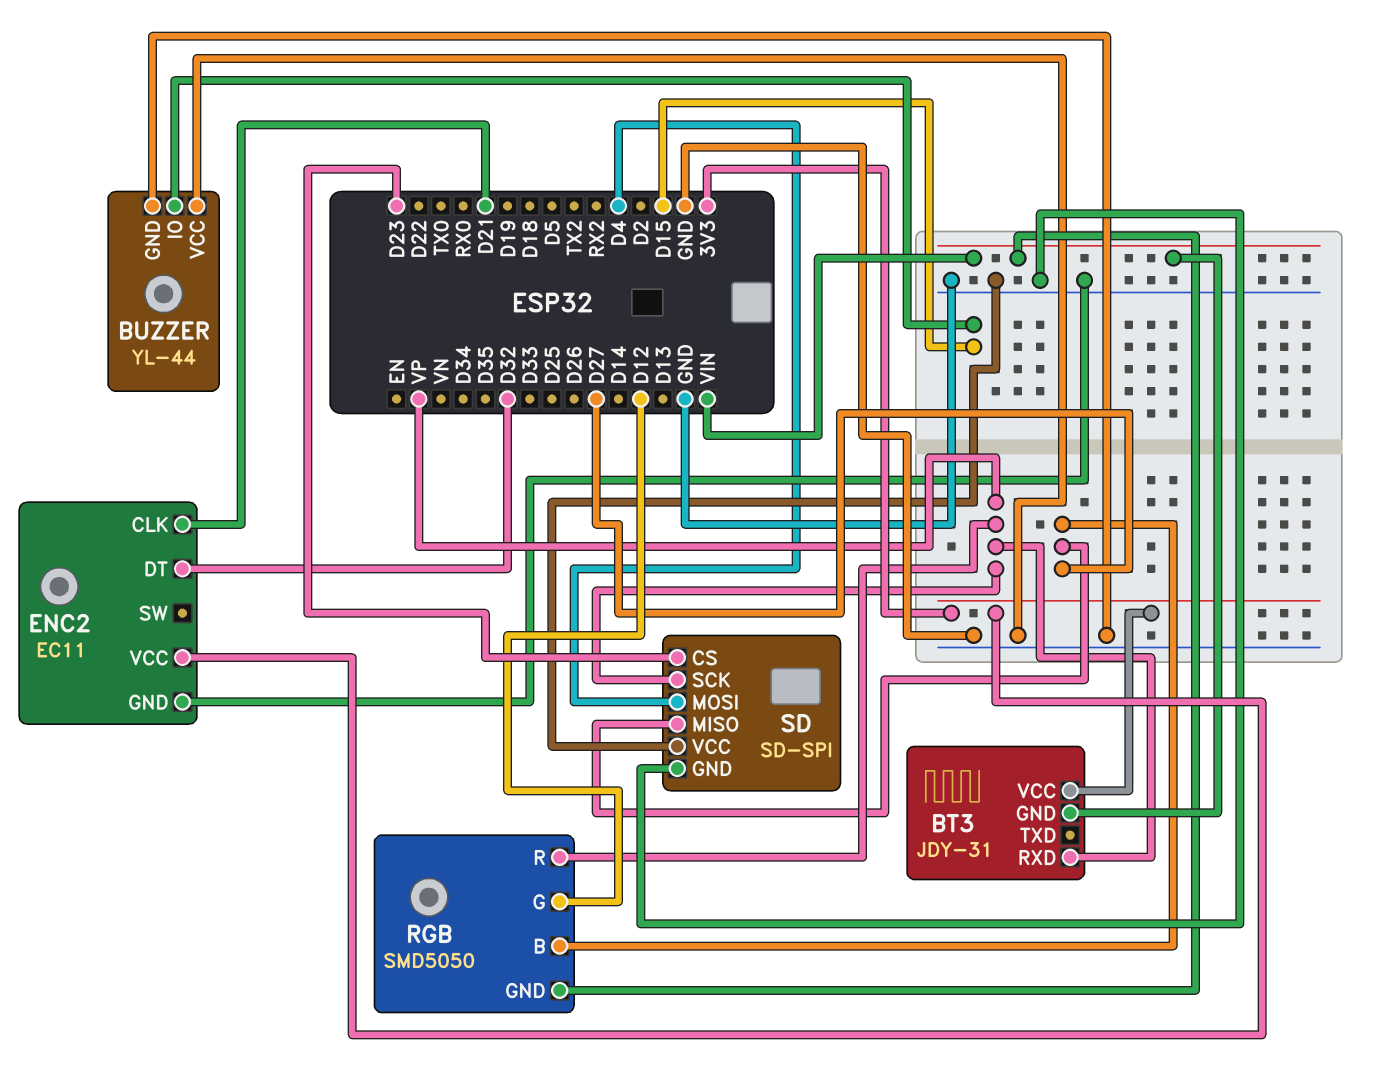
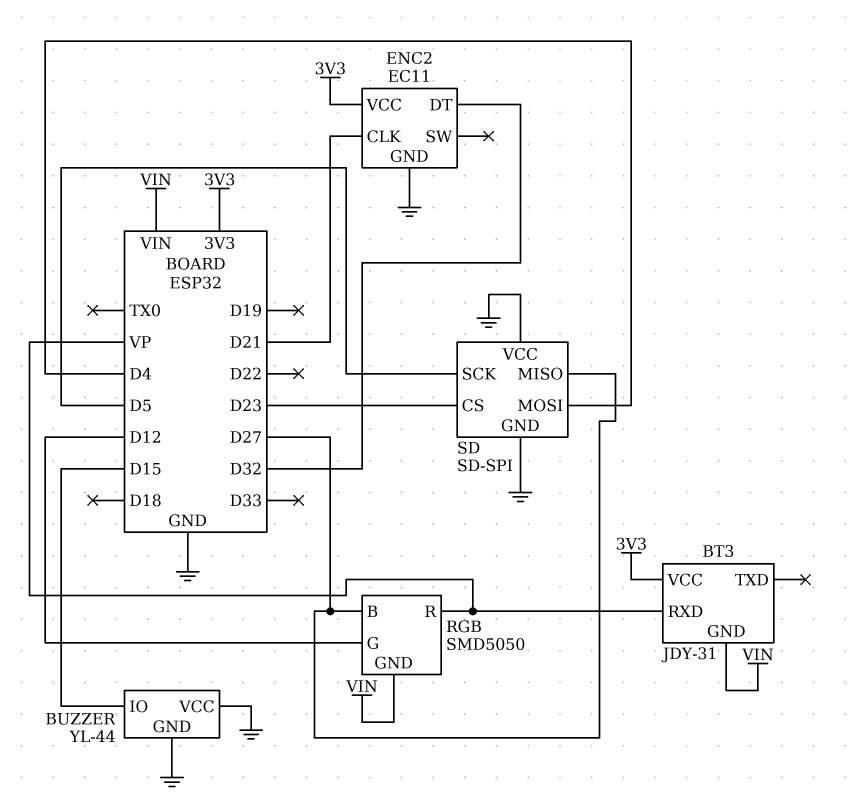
SD pin SCK: VP -> D5

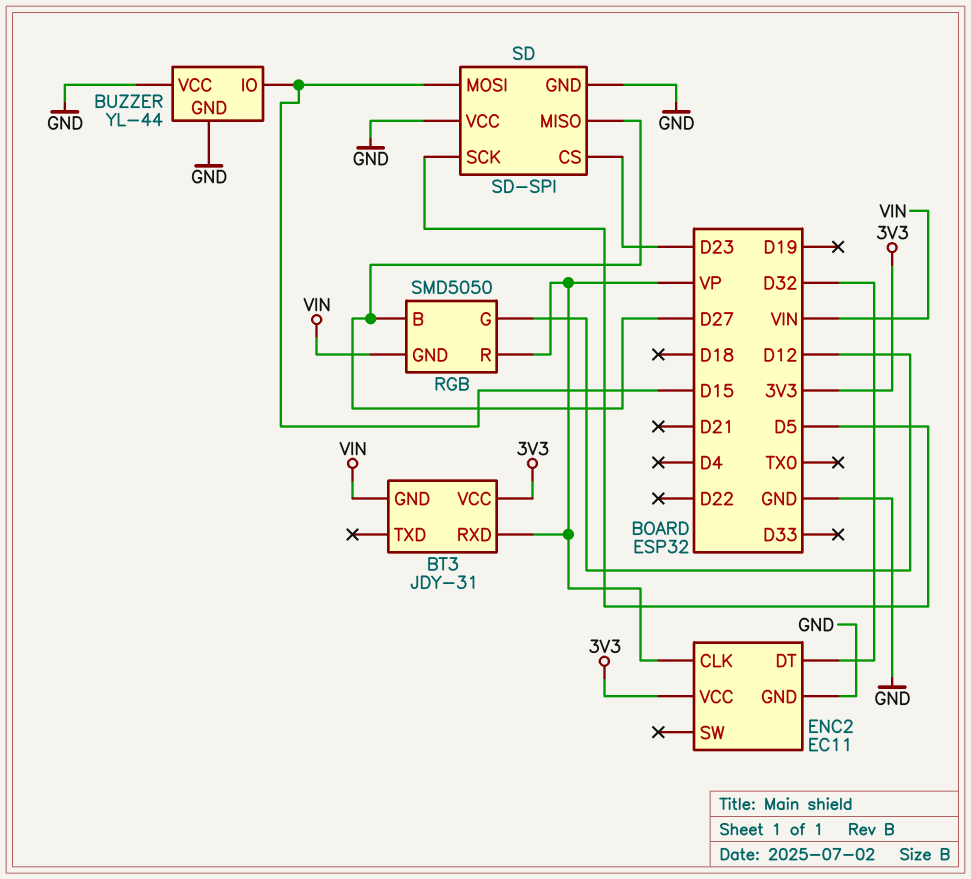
ENC2 pin CLK: D21 -> VP
SD pin MOSI: D4 -> D15

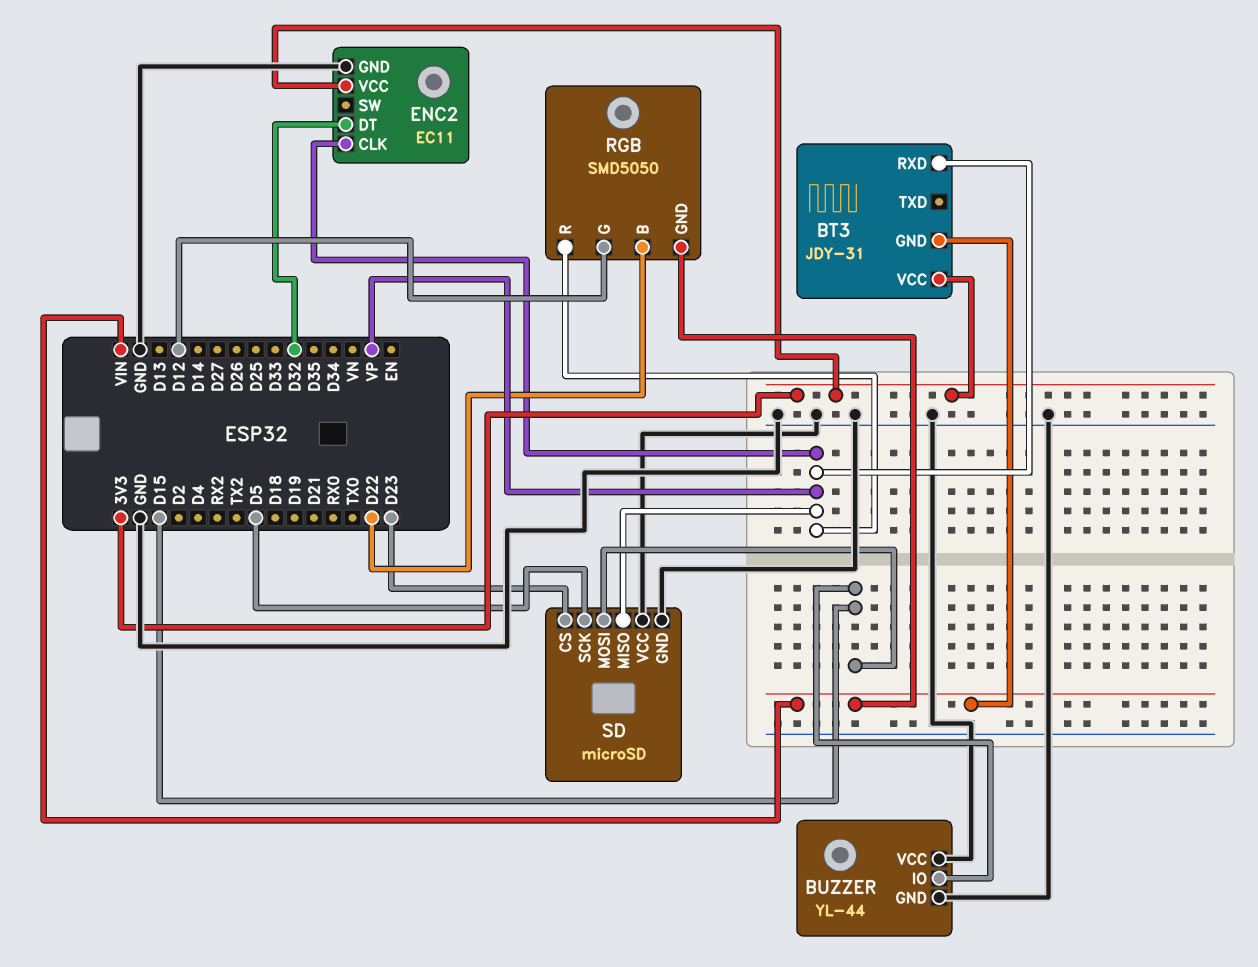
RGB pin B: D27 -> D22
SD: SD-SPI -> microSD
SD pin MISO: D27 -> VP

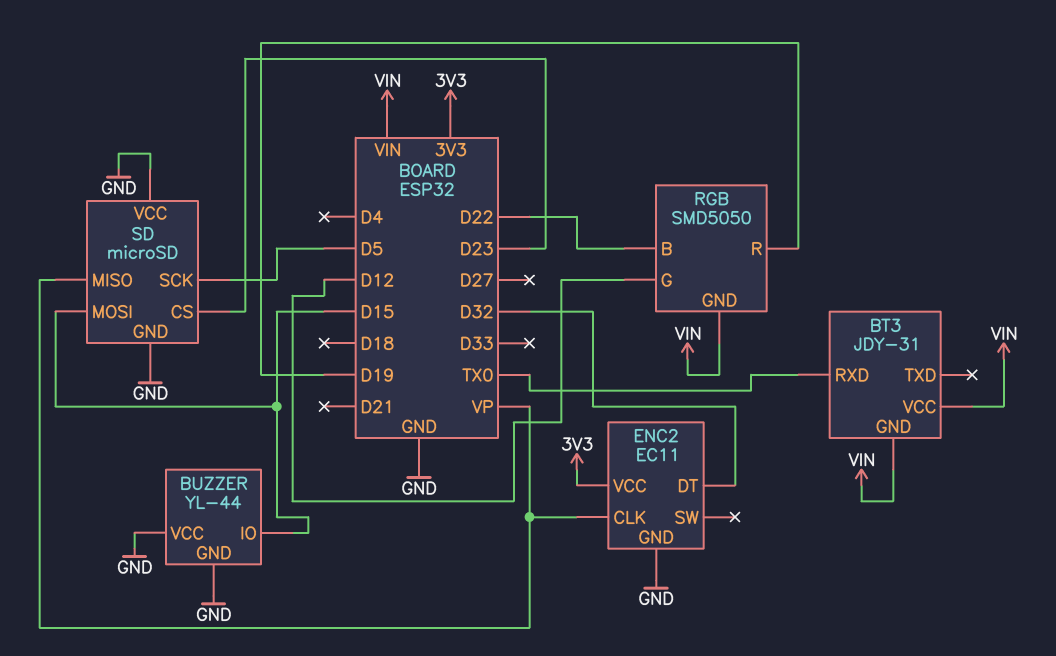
BT3 pin RXD: VP -> TX0
BT3 pin VCC: 3V3 -> VIN
RGB pin R: VP -> D19

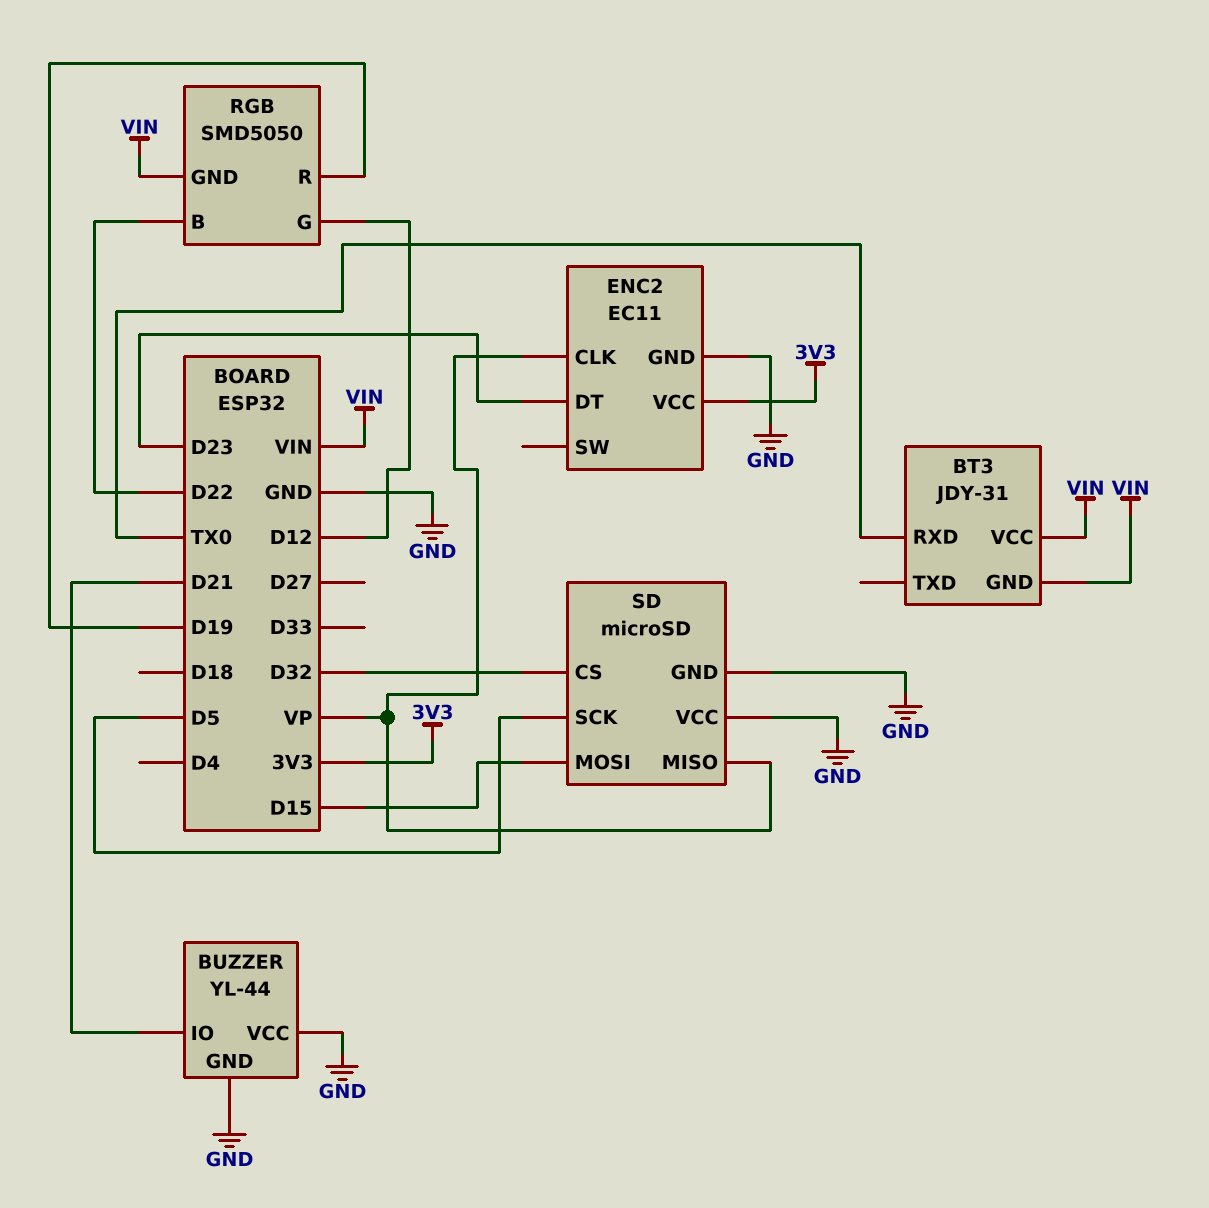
BUZZER pin IO: D15 -> D21
ENC2 pin DT: D32 -> D23
SD pin CS: D23 -> D32

